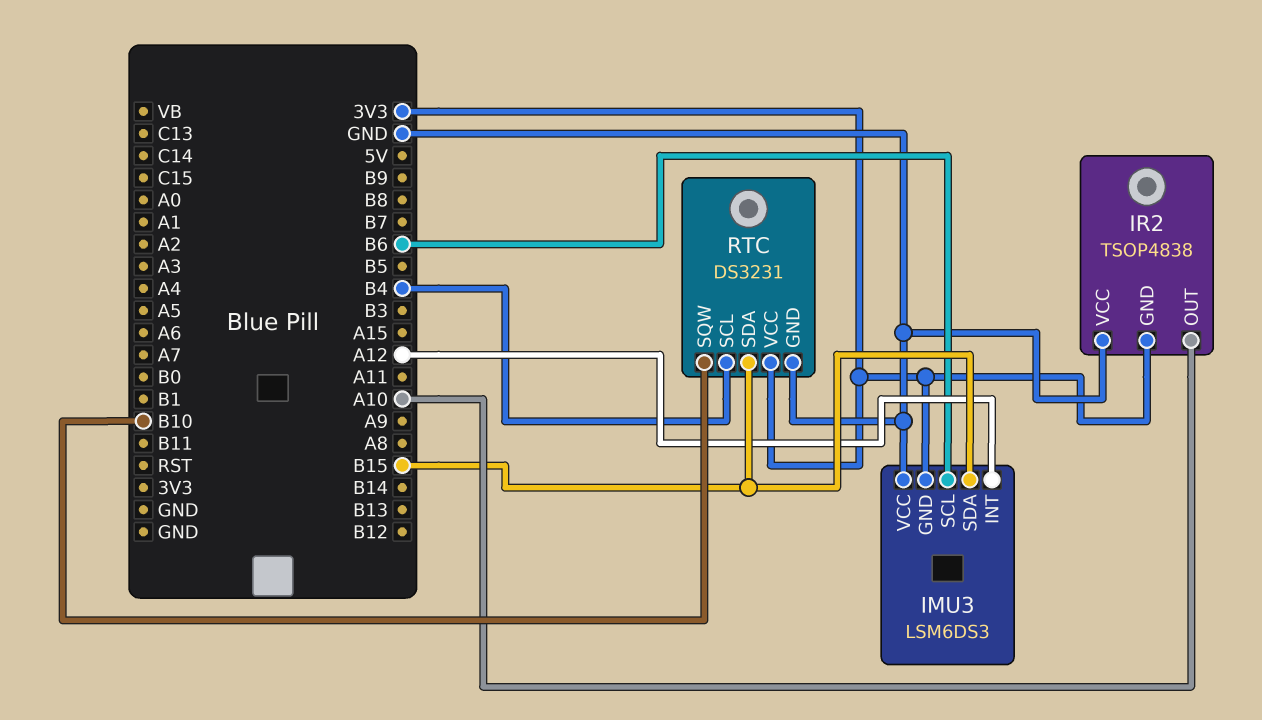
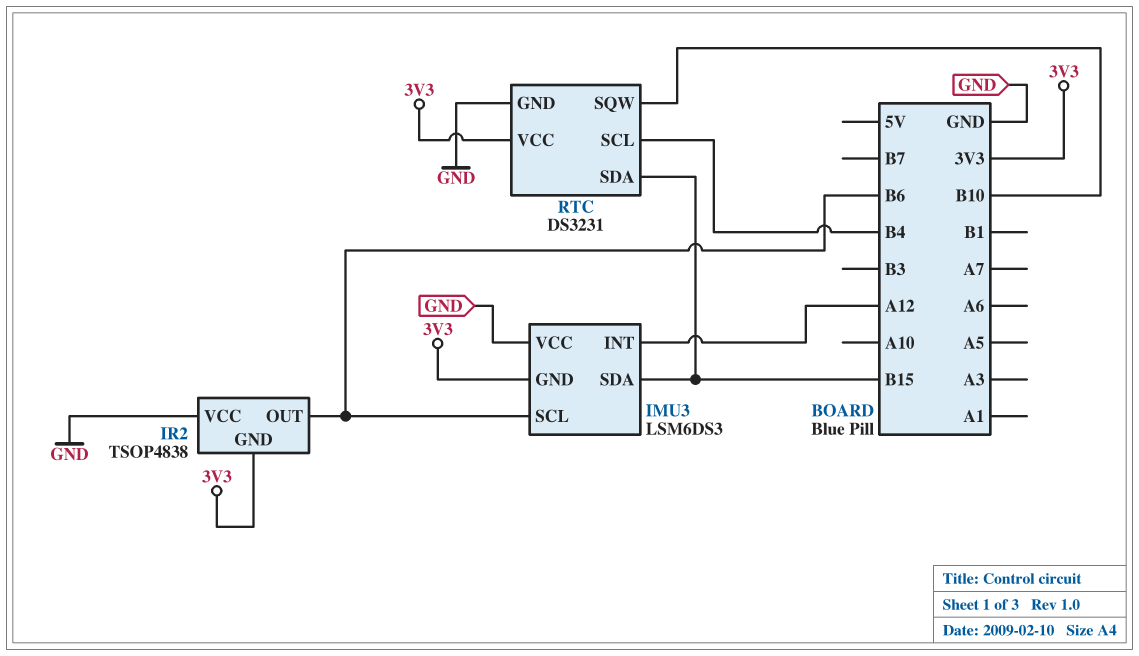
IR2 pin OUT: A10 -> B6

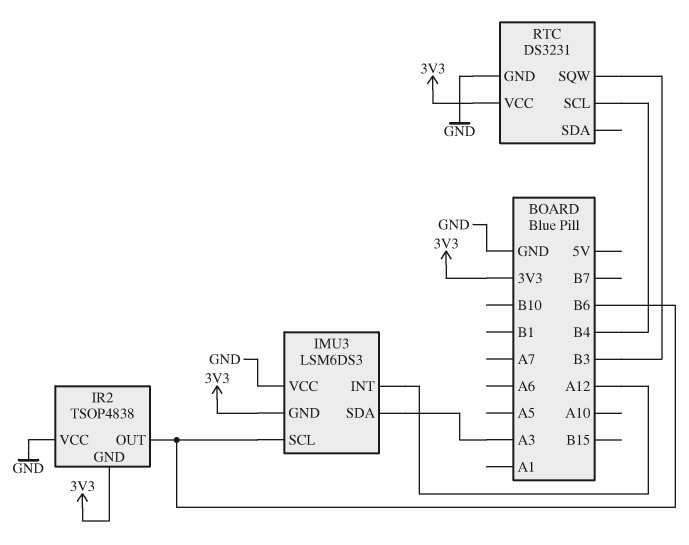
IMU3 pin SDA: B15 -> A3
RTC pin SDA: B15 -> none
RTC pin SQW: B10 -> B3

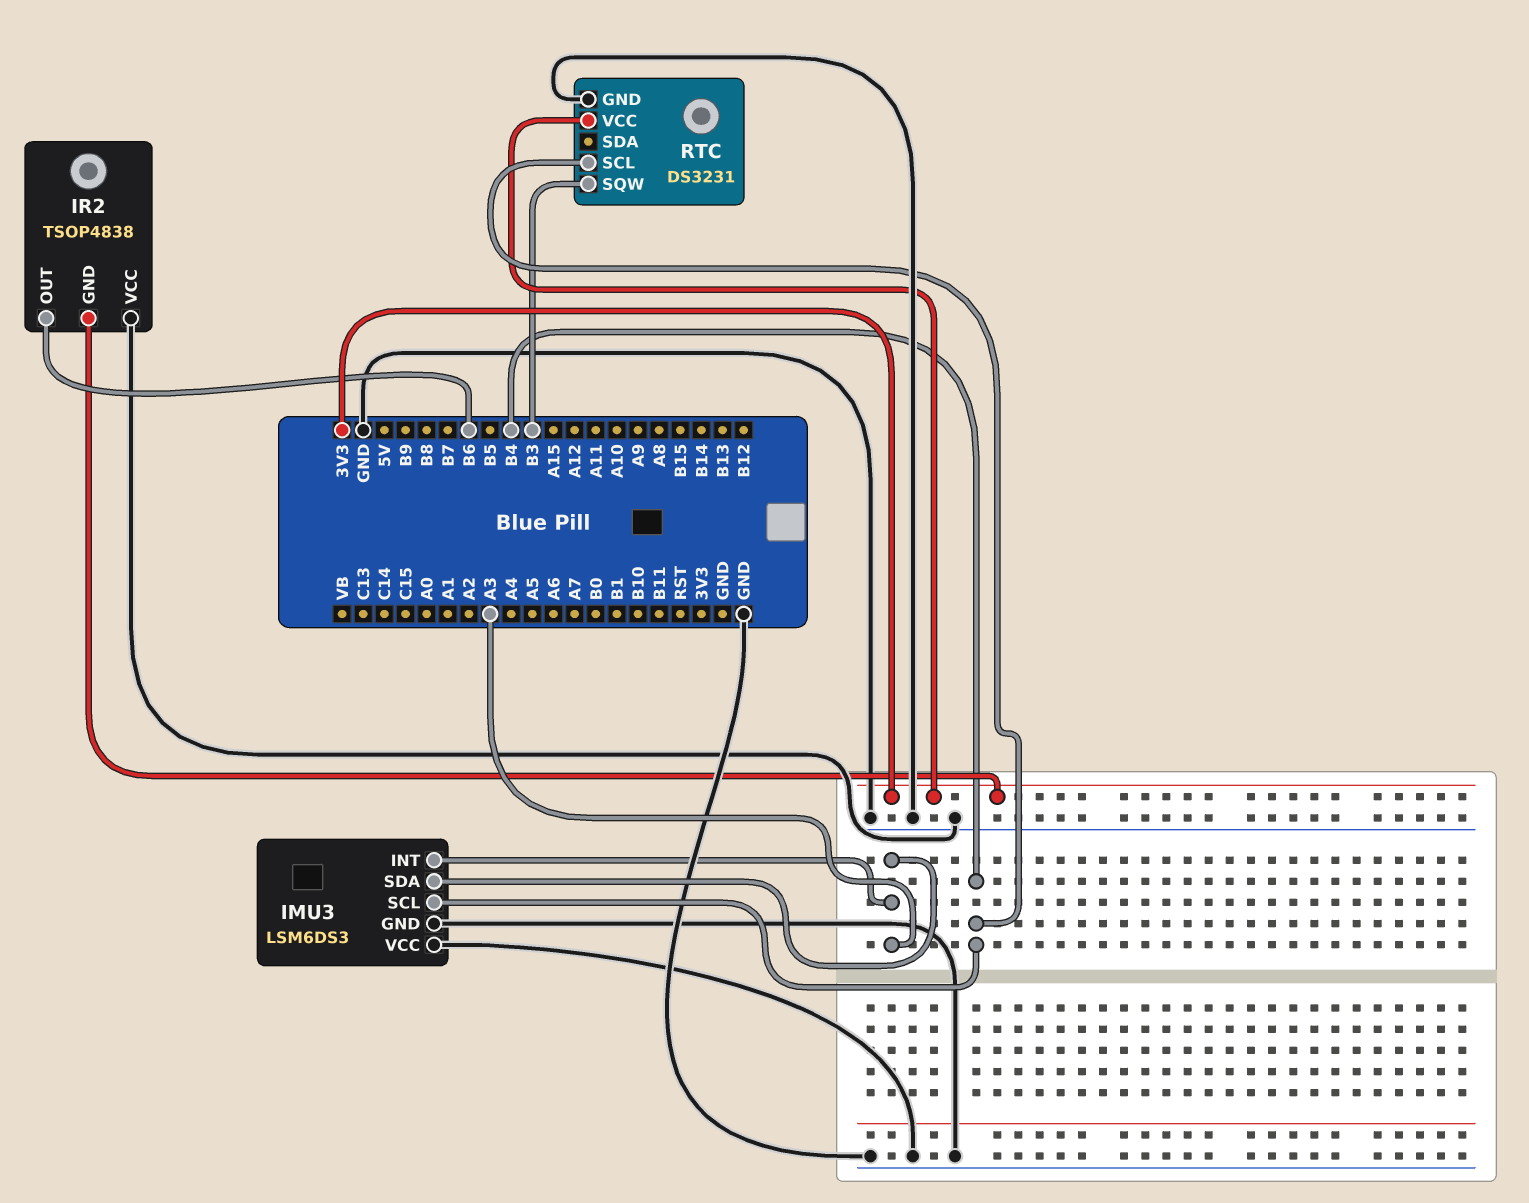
IMU3 pin GND: 3V3 -> GND
IMU3 pin INT: A12 -> A3
IMU3 pin SCL: B6 -> B4

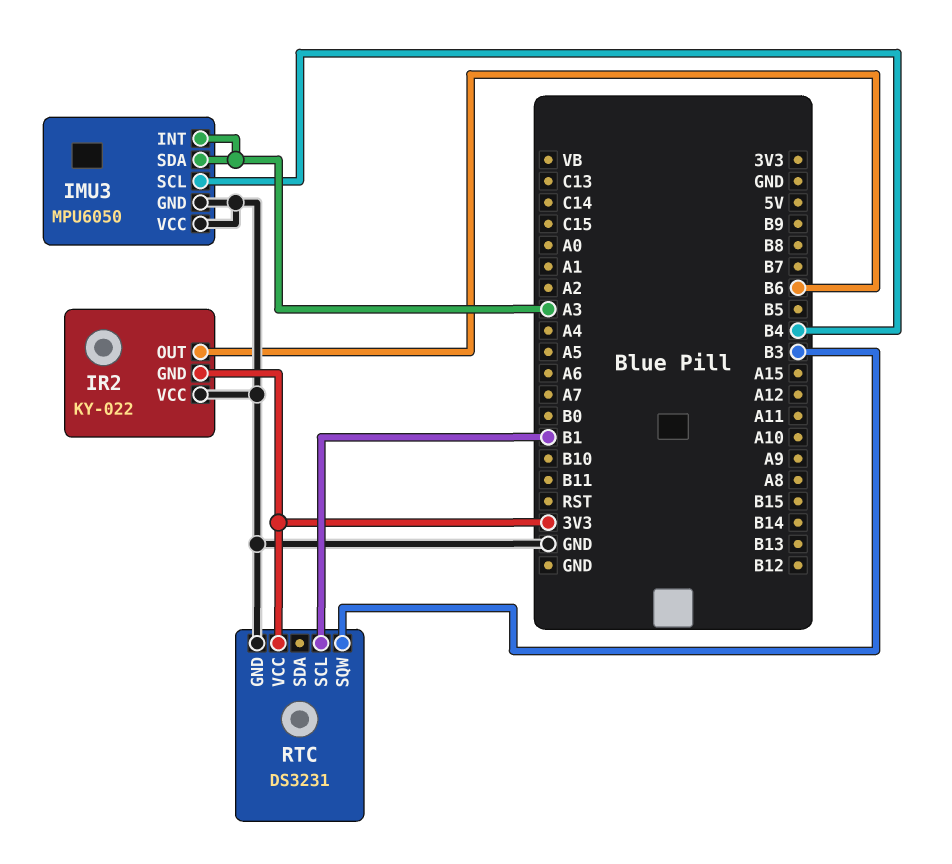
IMU3: LSM6DS3 -> MPU6050
IR2: TSOP4838 -> KY-022
RTC pin SCL: B4 -> B1

